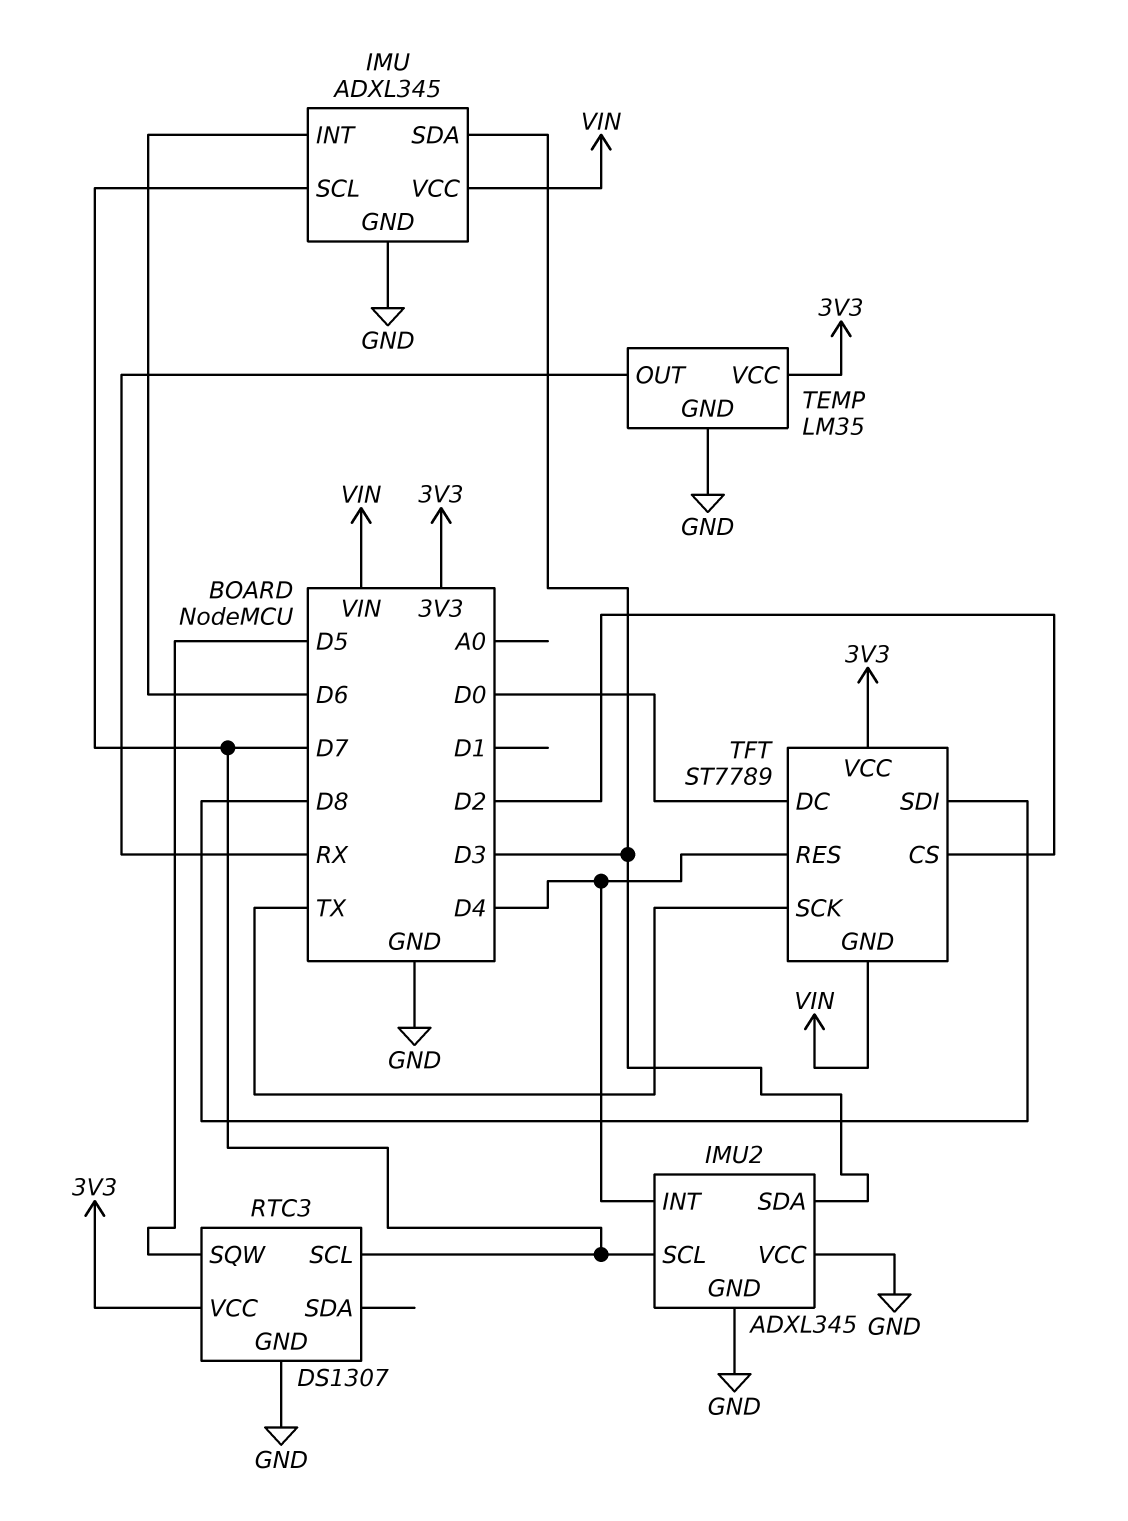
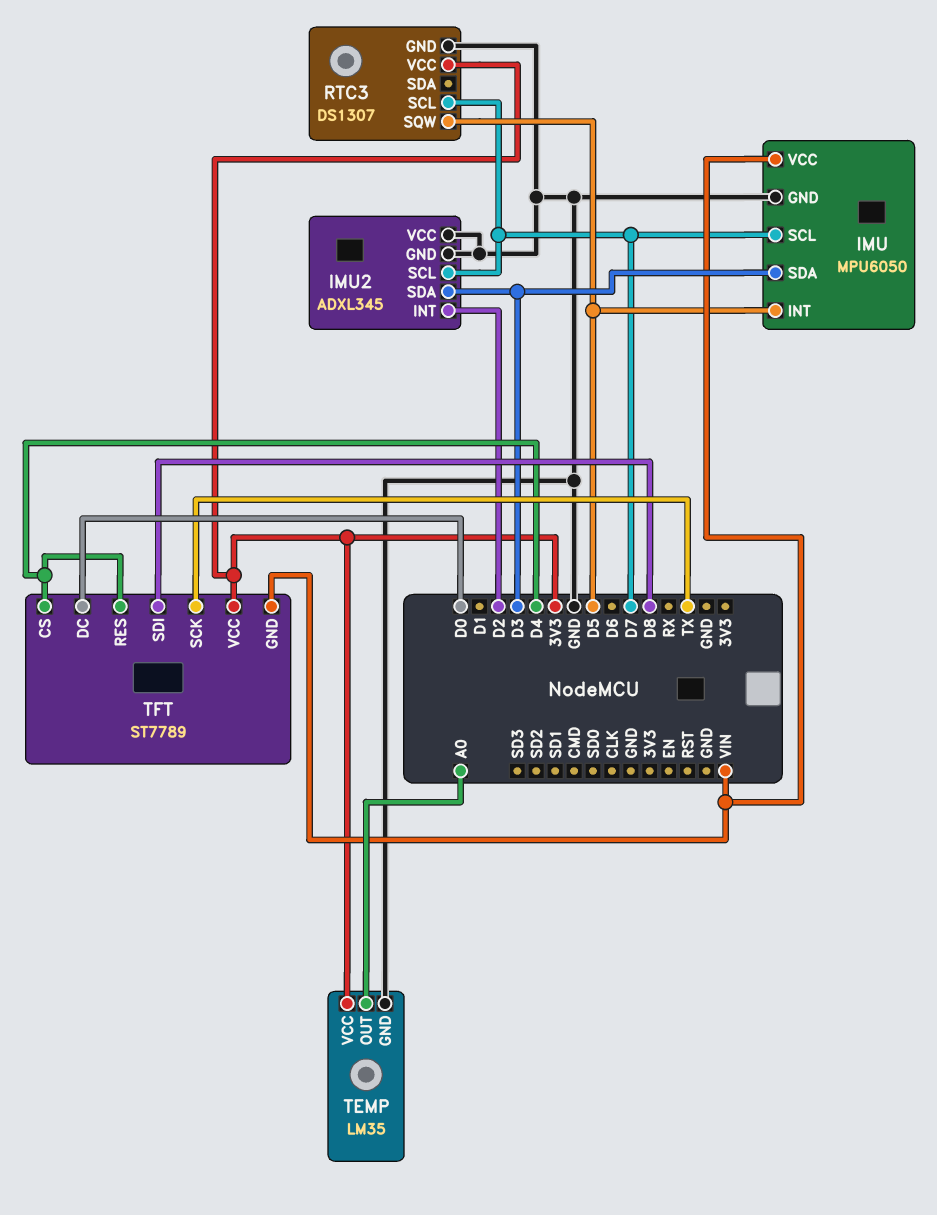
IMU: ADXL345 -> MPU6050
IMU pin INT: D6 -> D5
IMU2 pin INT: D4 -> D2
TEMP pin OUT: RX -> A0
TFT pin CS: D2 -> D4

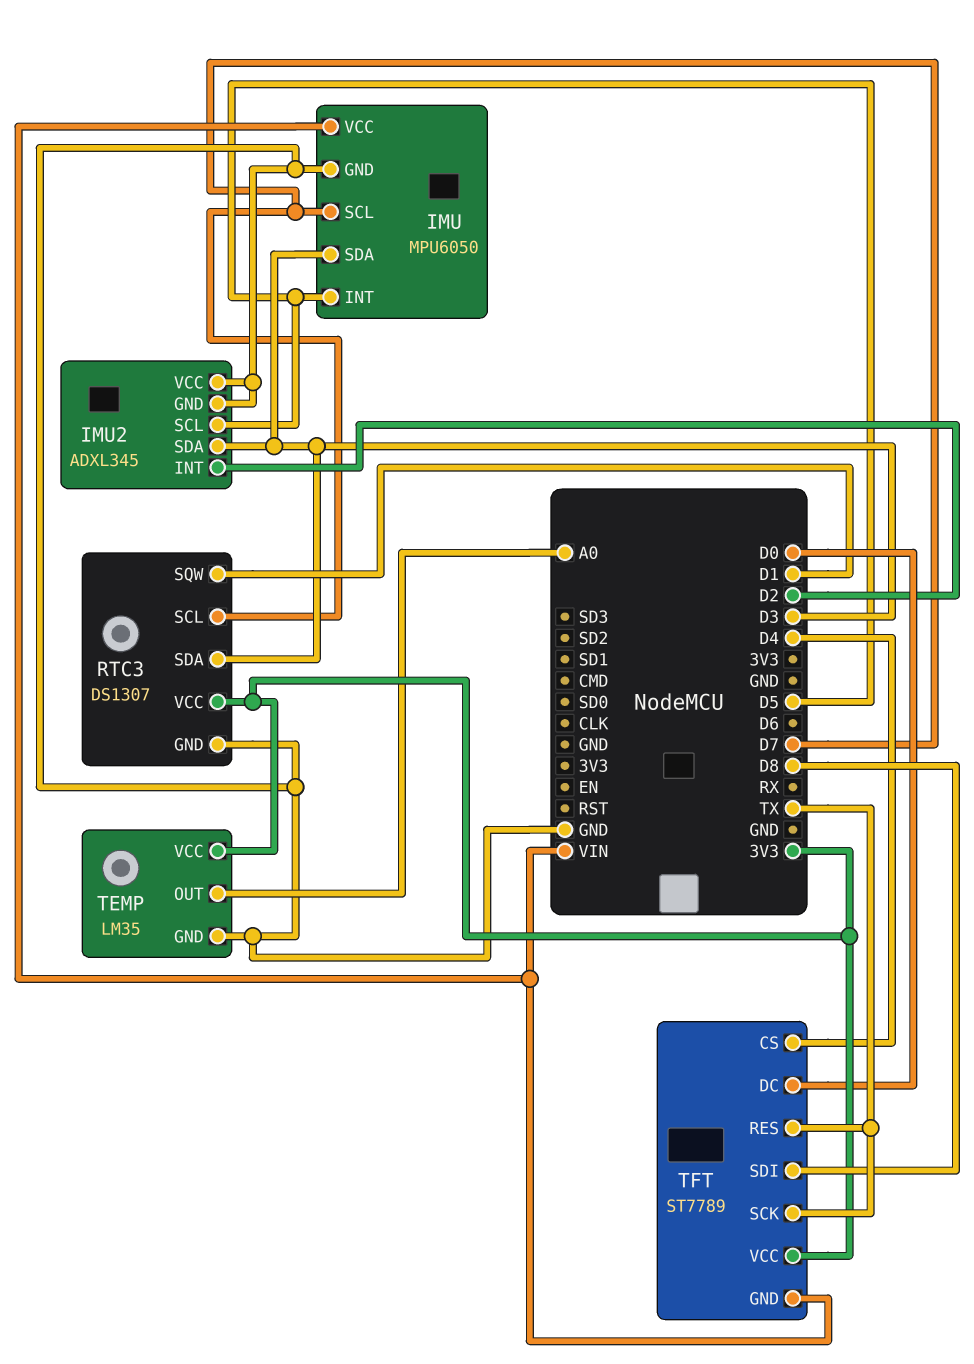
IMU2 pin SCL: D7 -> D5
RTC3 pin SDA: none -> D3
RTC3 pin SQW: D5 -> D1
TFT pin RES: D4 -> TX

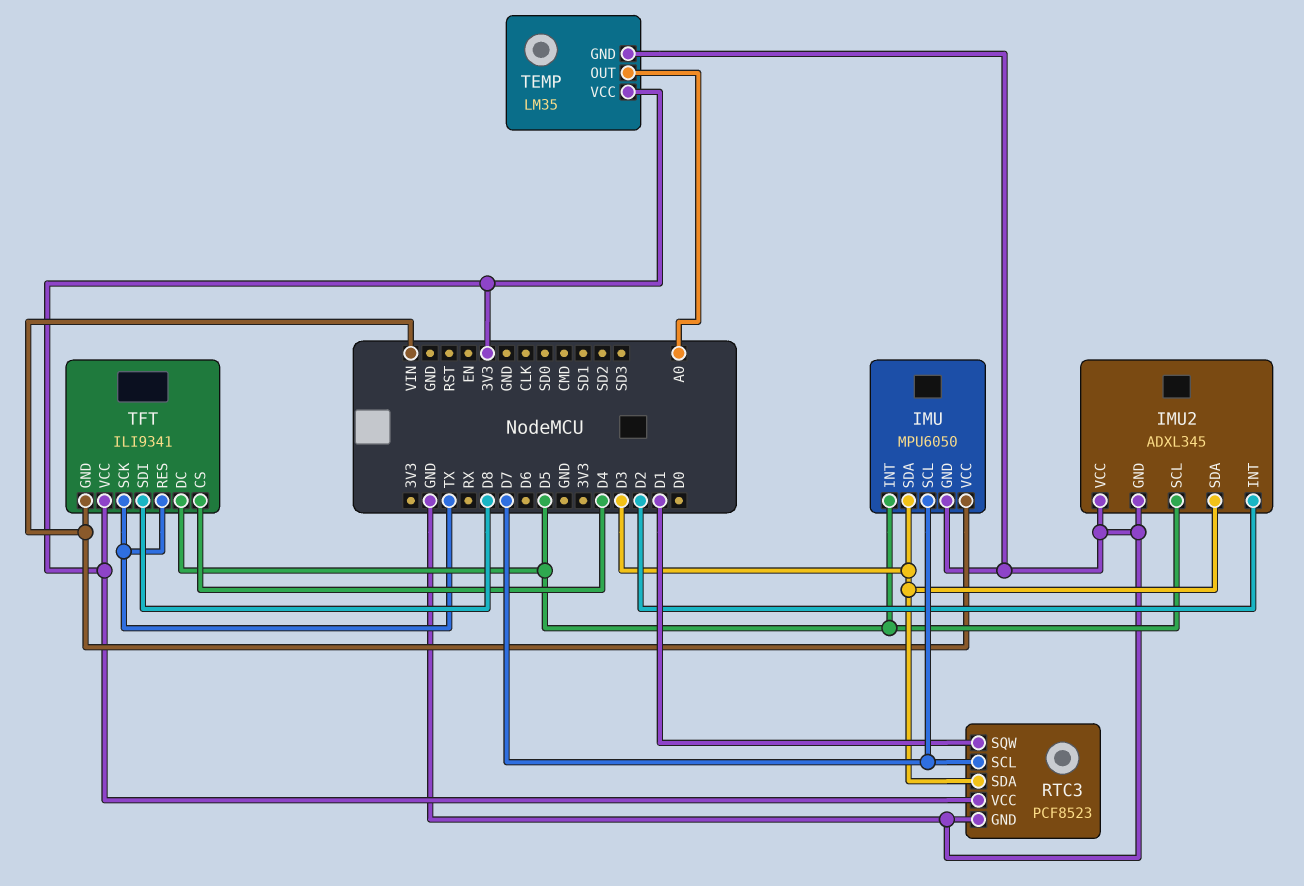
RTC3: DS1307 -> PCF8523
TFT: ST7789 -> ILI9341
TFT pin DC: D0 -> D5

